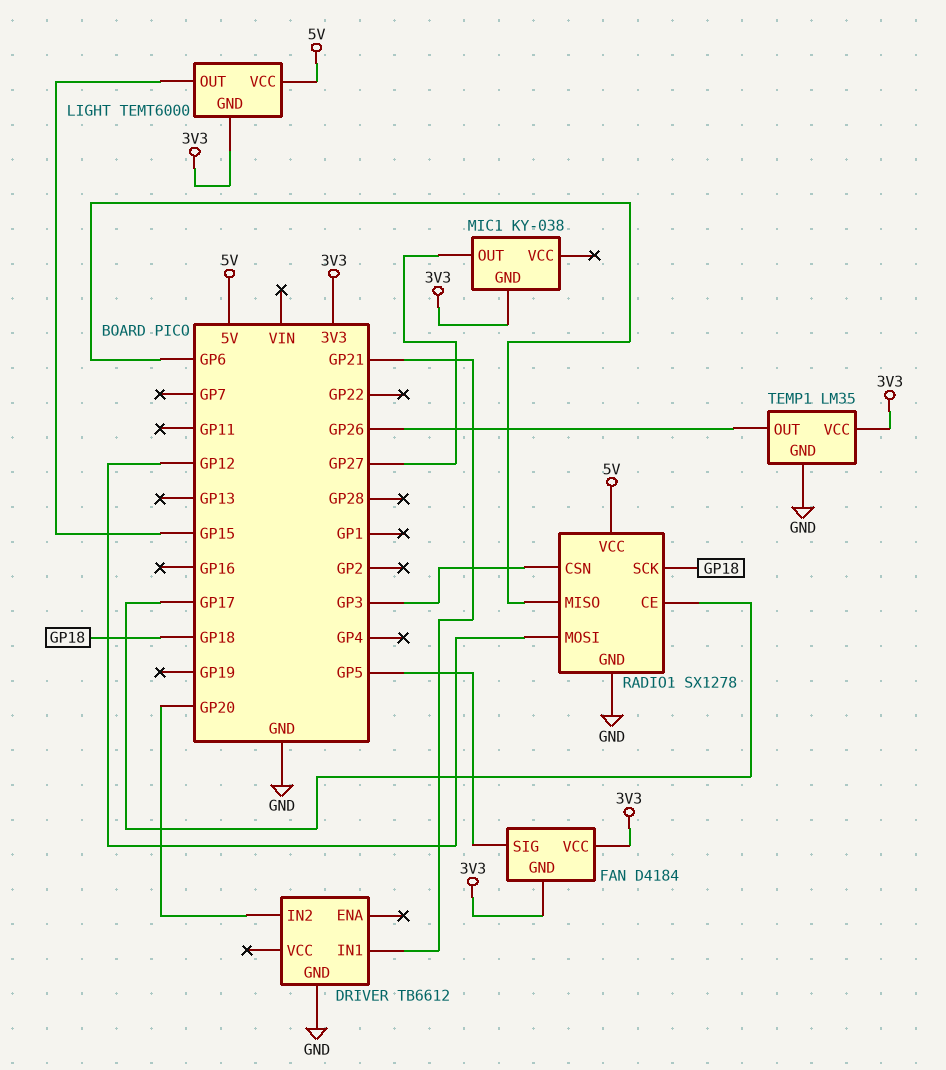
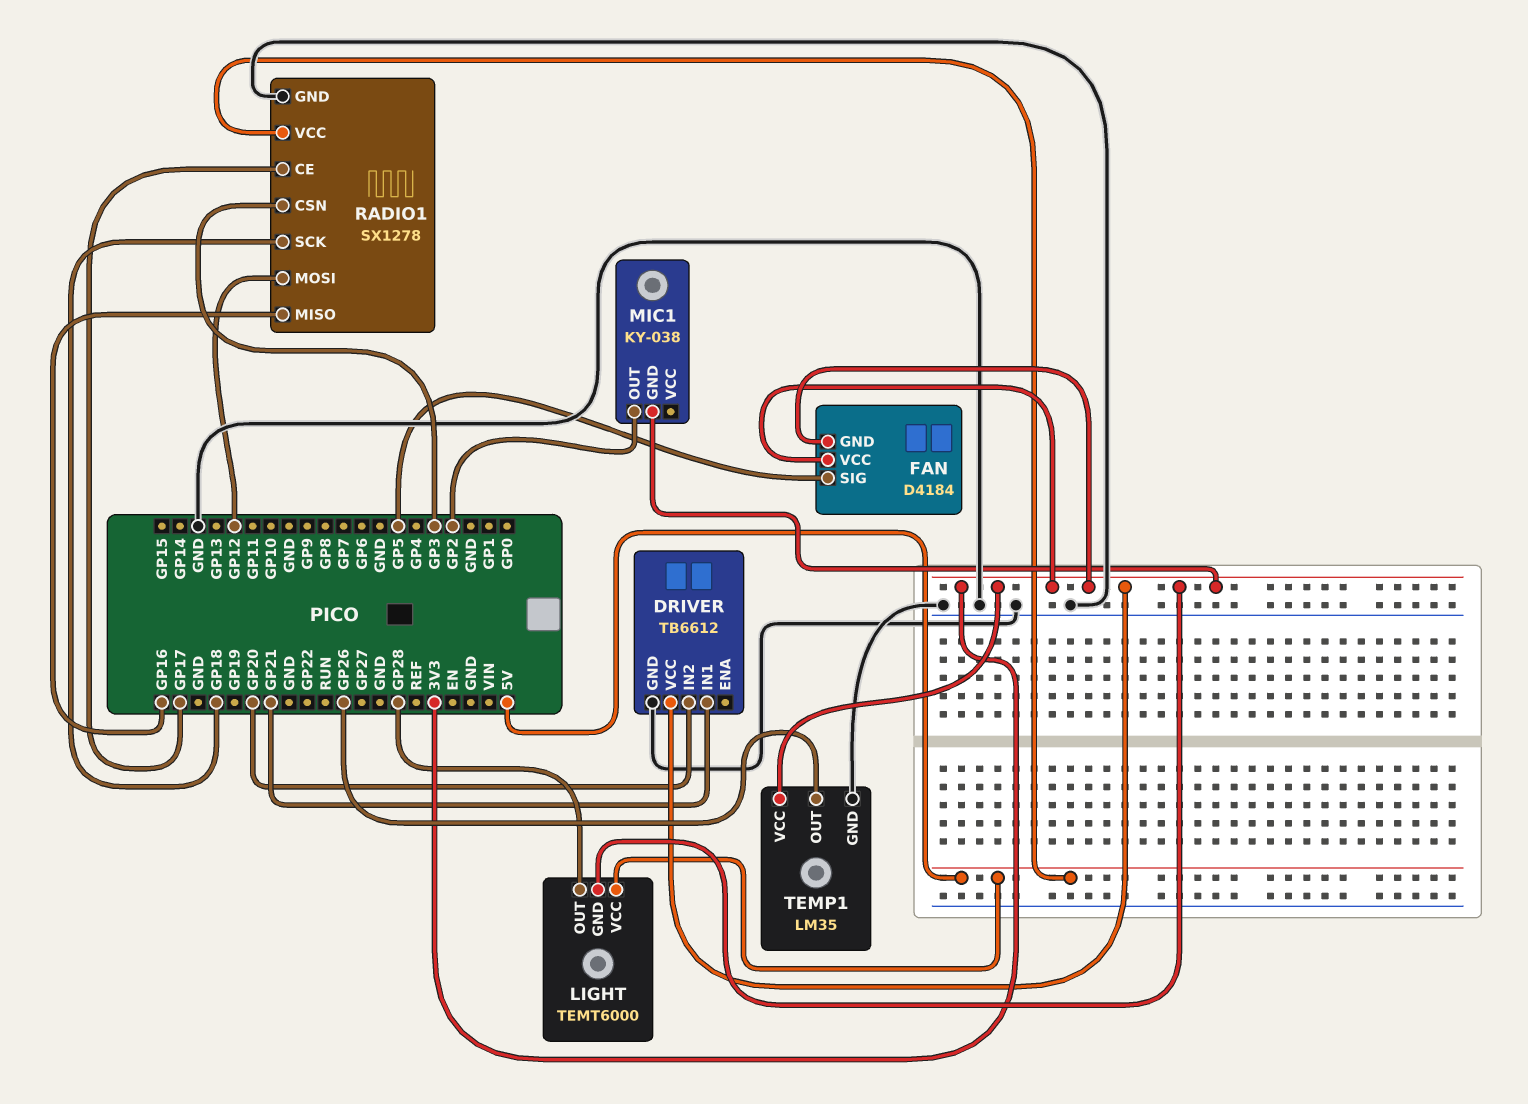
DRIVER pin VCC: none -> 3V3
LIGHT pin OUT: GP15 -> GP28
MIC1 pin OUT: GP27 -> GP2
RADIO1 pin MISO: GP6 -> GP16

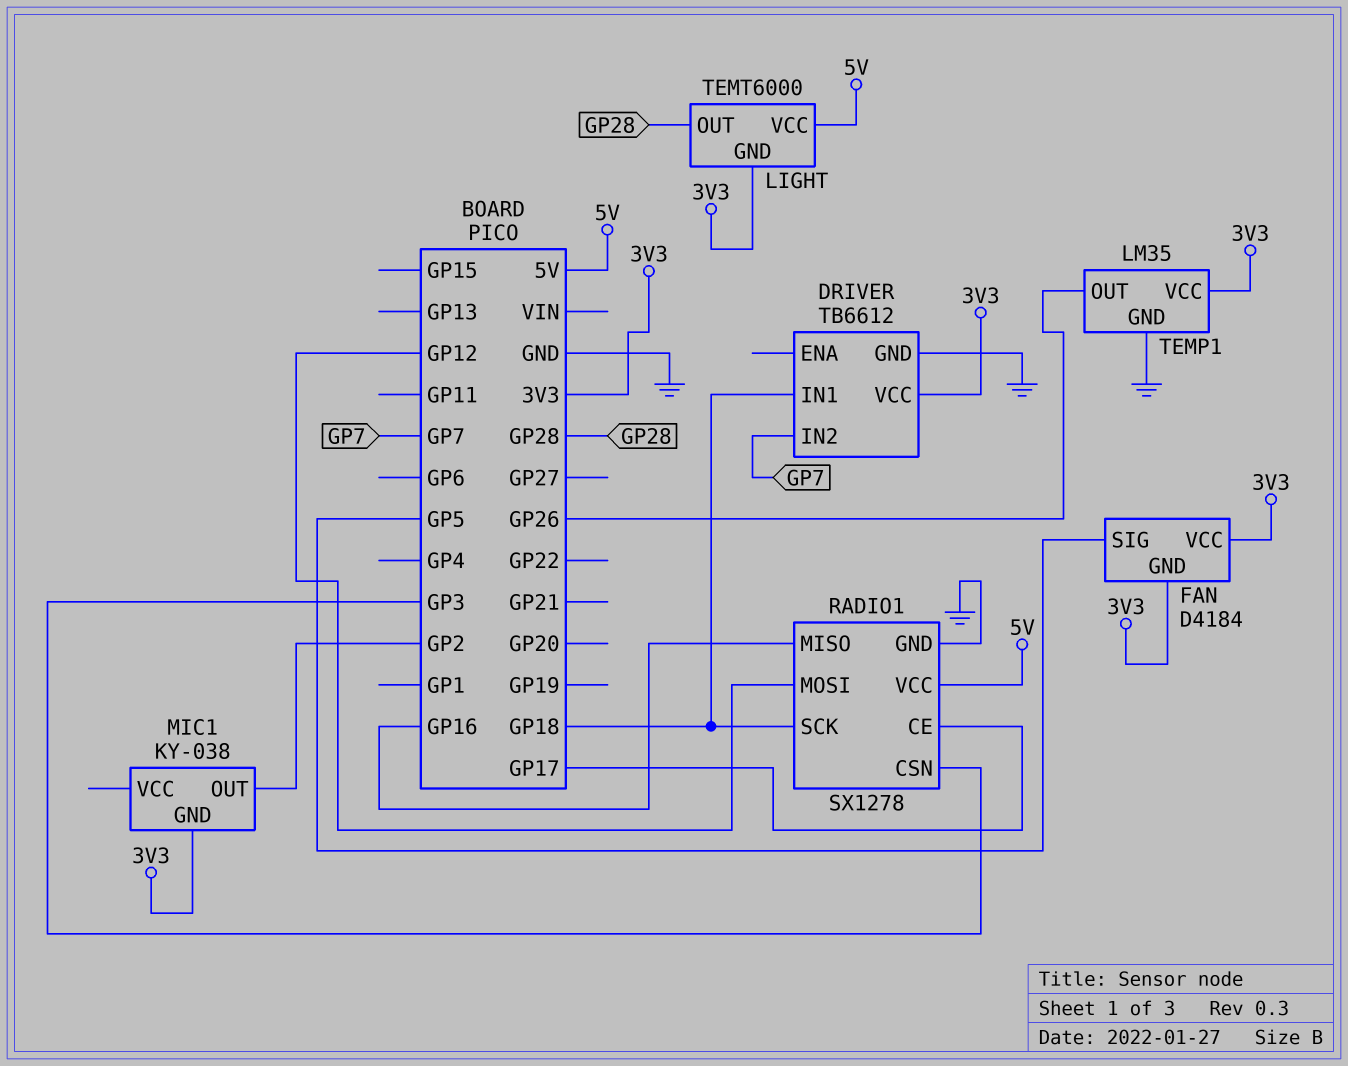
DRIVER pin IN1: GP21 -> GP18
DRIVER pin IN2: GP20 -> GP7

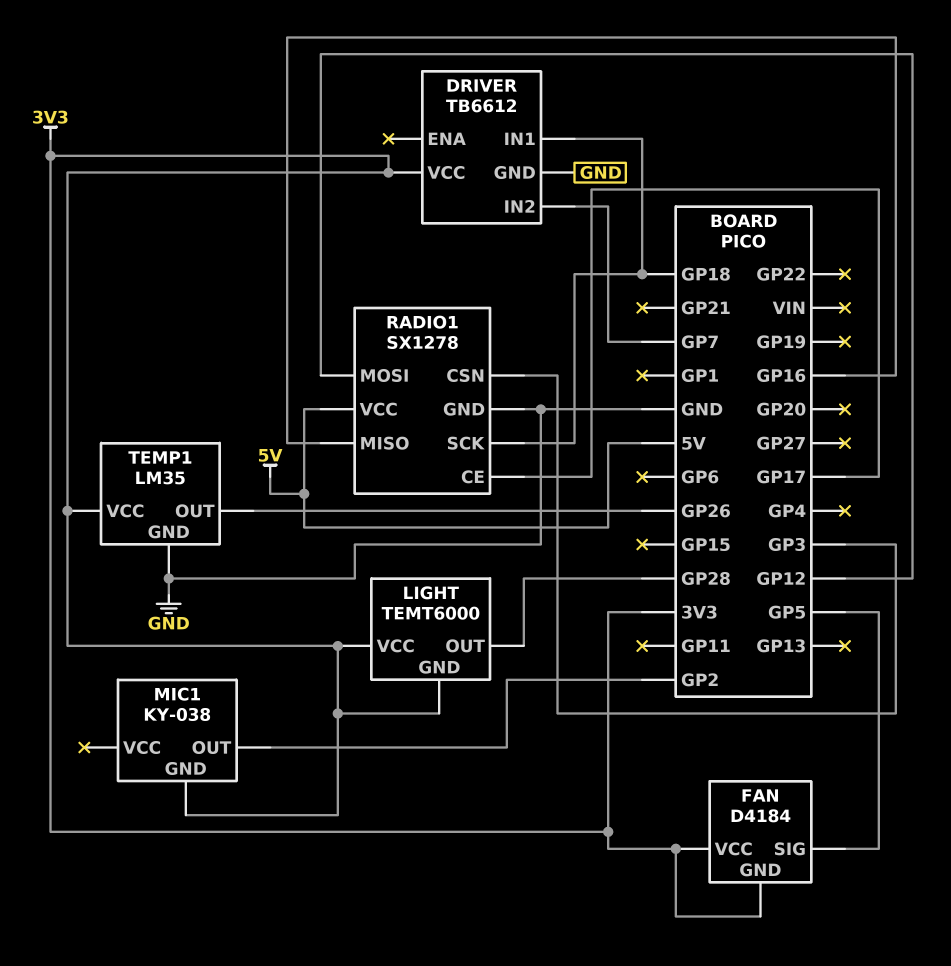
LIGHT pin VCC: 5V -> 3V3

